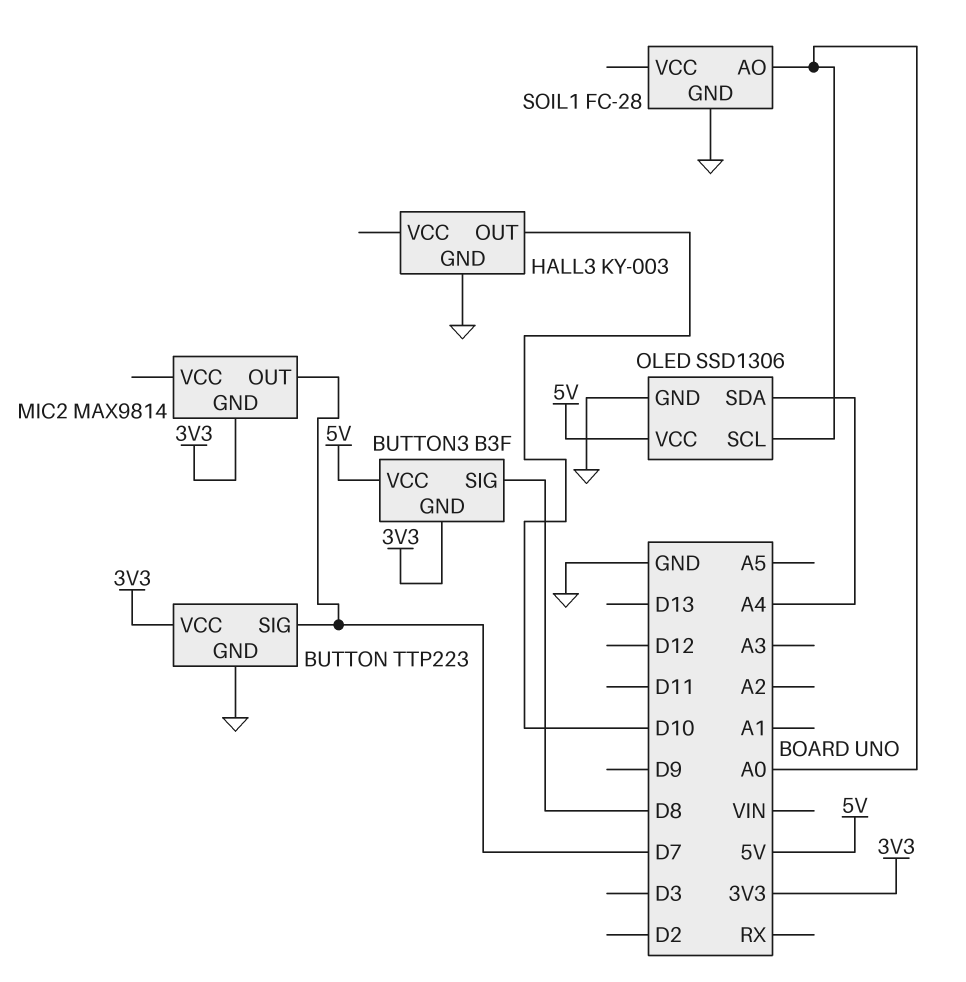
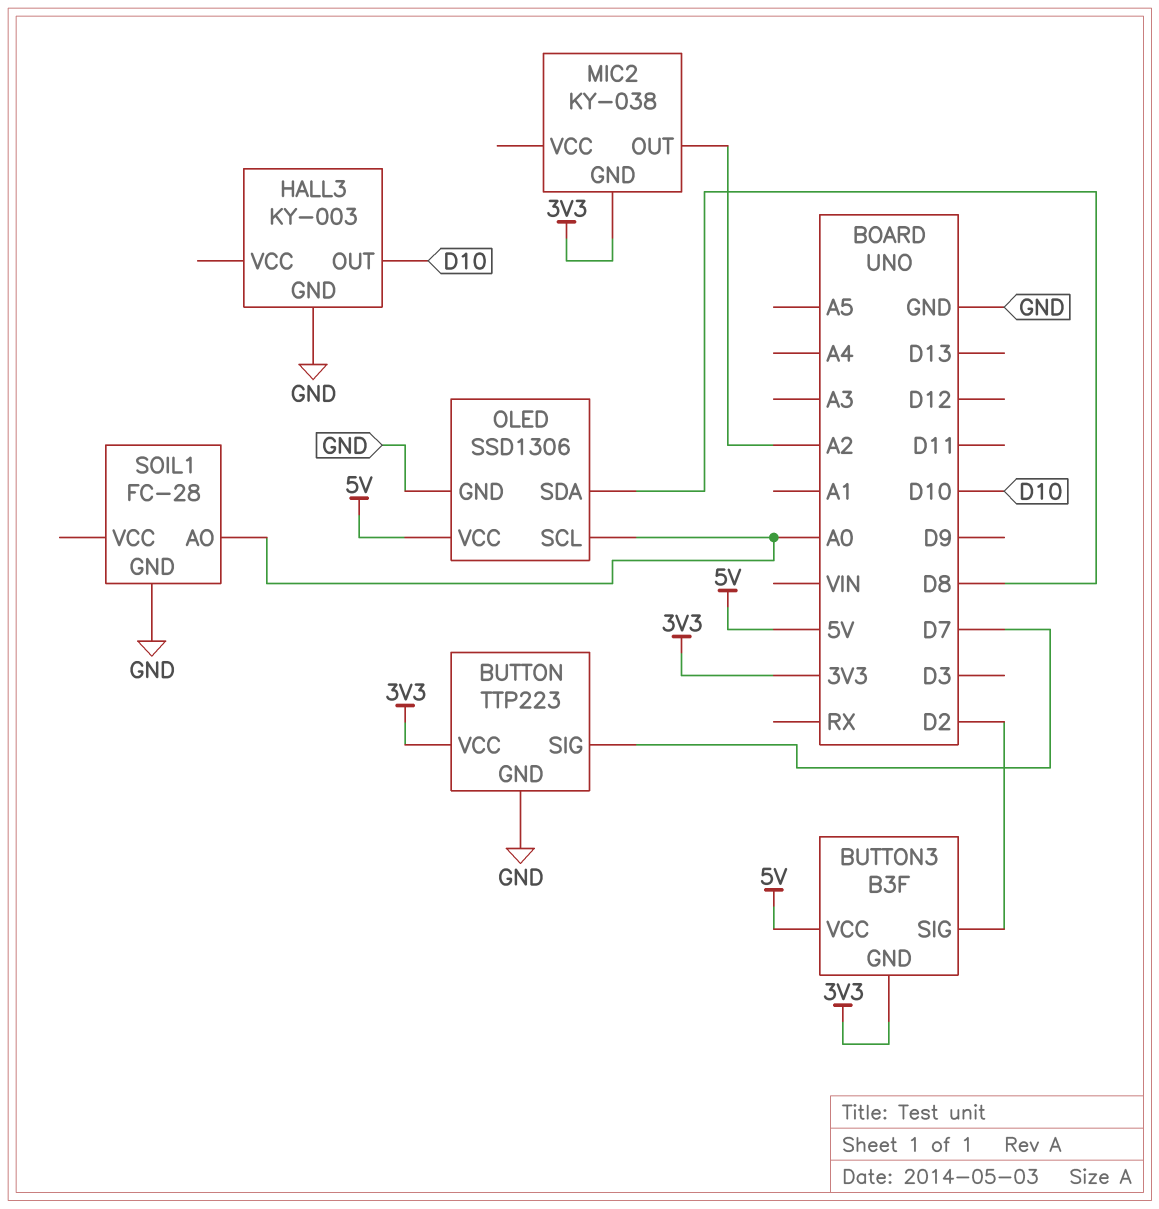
BUTTON3 pin SIG: D8 -> D2
MIC2: MAX9814 -> KY-038
MIC2 pin OUT: D7 -> A2
OLED pin SDA: A4 -> D8

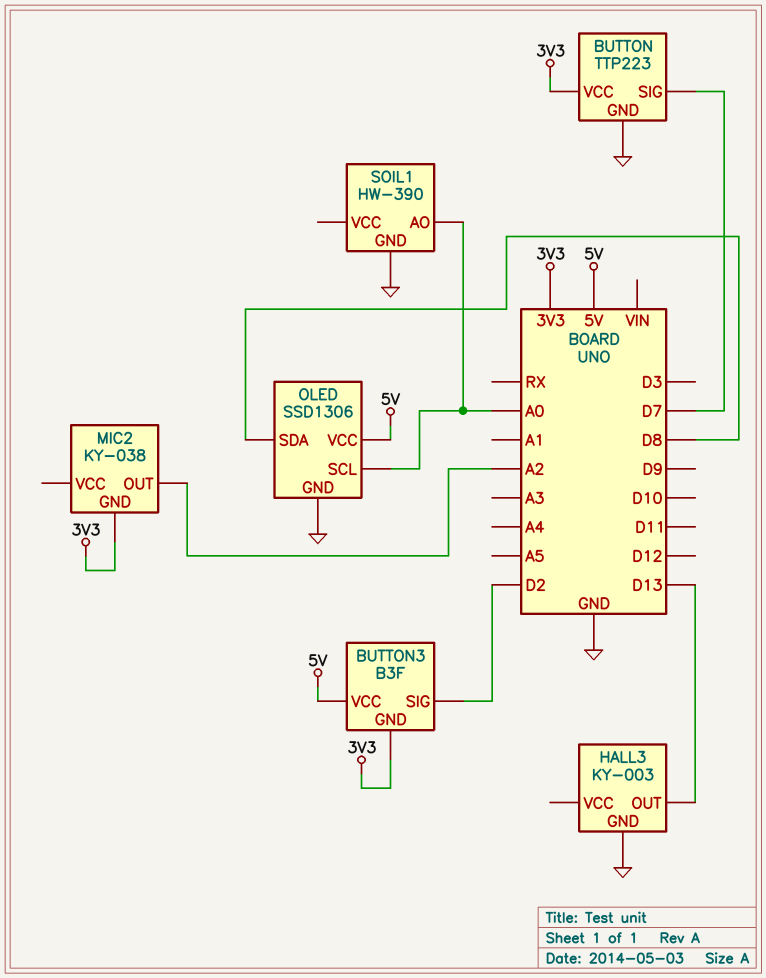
HALL3 pin OUT: D10 -> D13
SOIL1: FC-28 -> HW-390

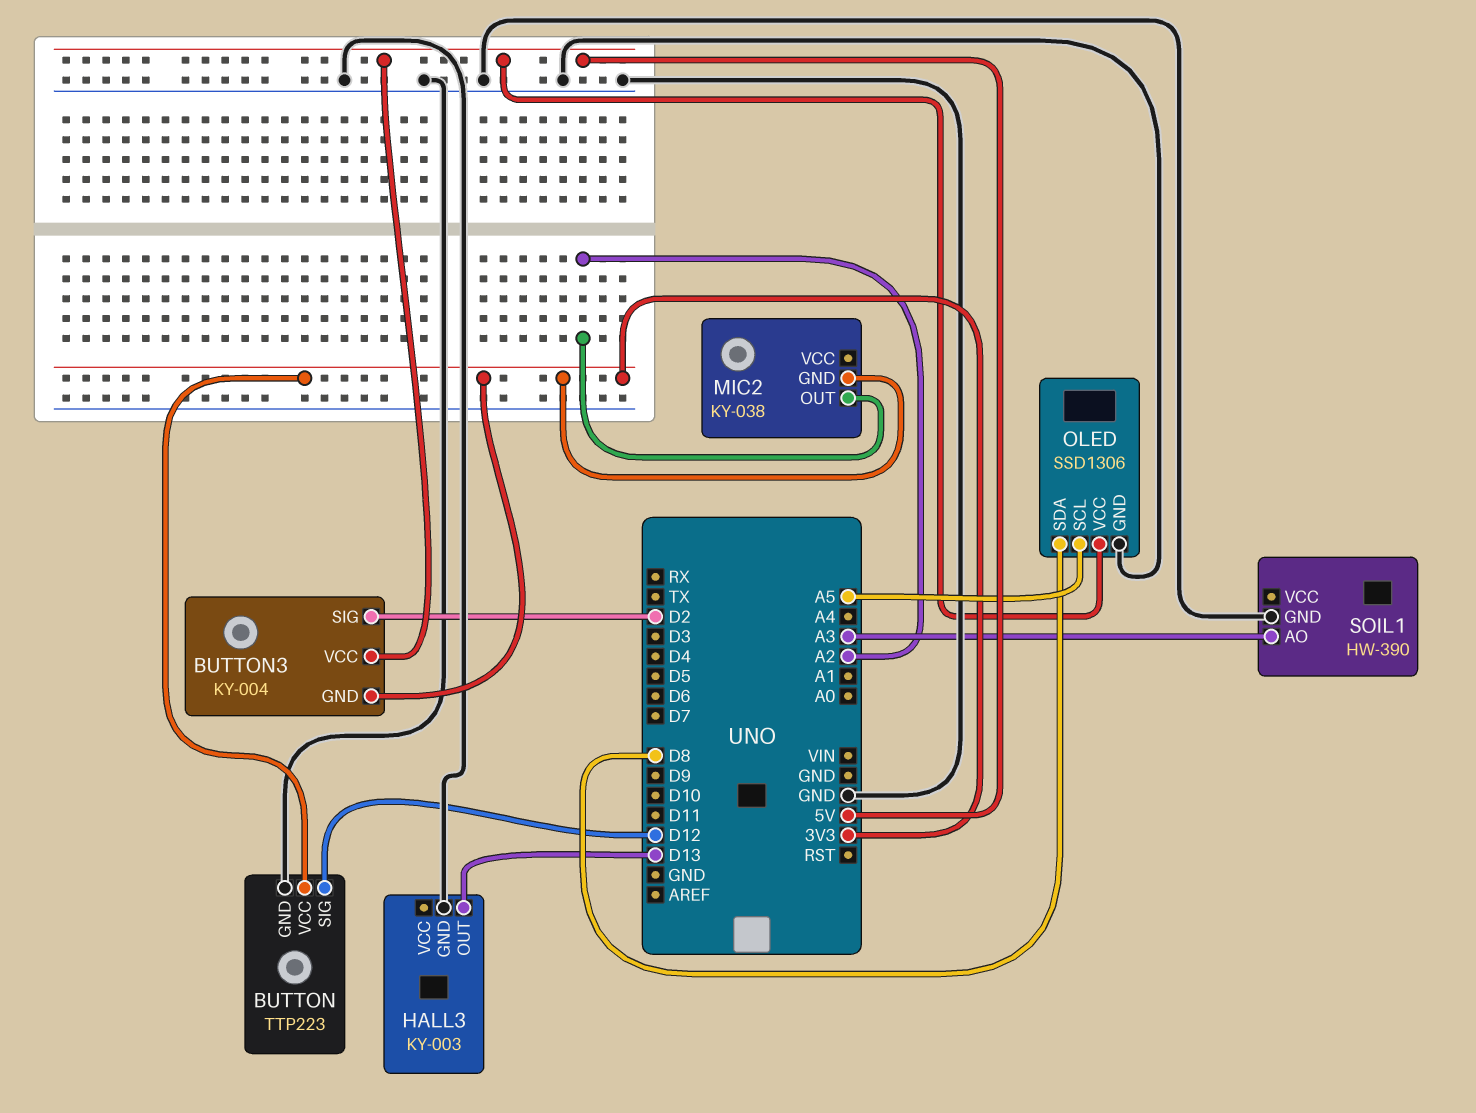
BUTTON pin SIG: D7 -> D12
BUTTON3: B3F -> KY-004
OLED pin SCL: A0 -> A5
SOIL1 pin AO: A0 -> A3

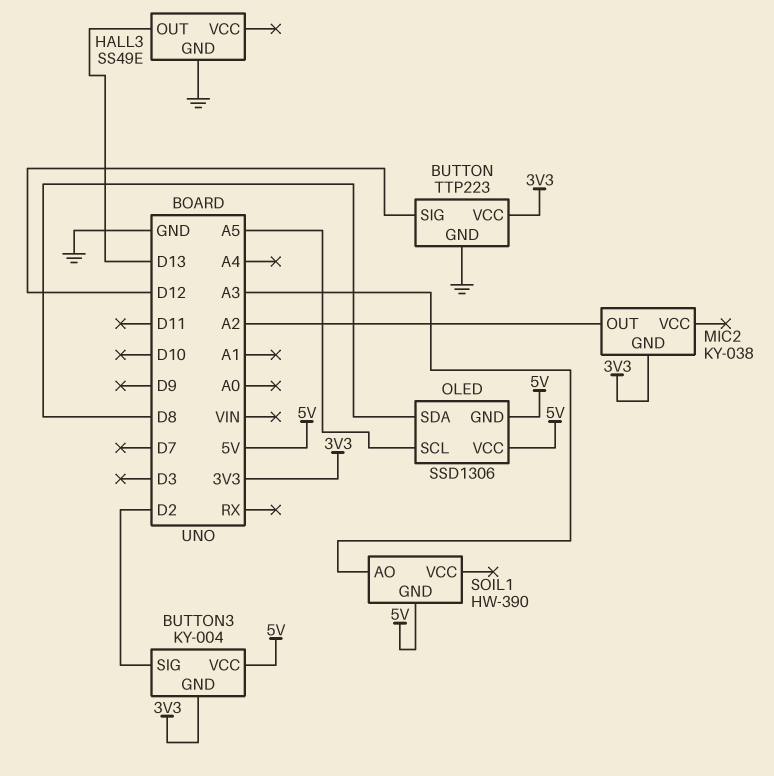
HALL3: KY-003 -> SS49E
OLED pin GND: GND -> 5V
SOIL1 pin GND: GND -> 5V

